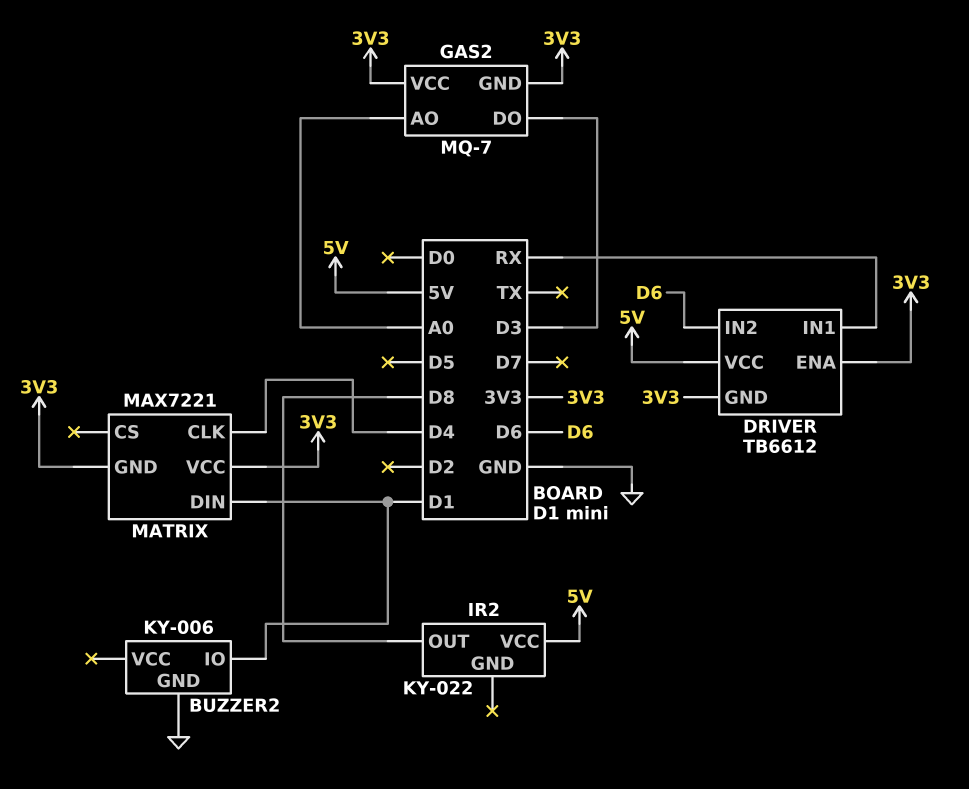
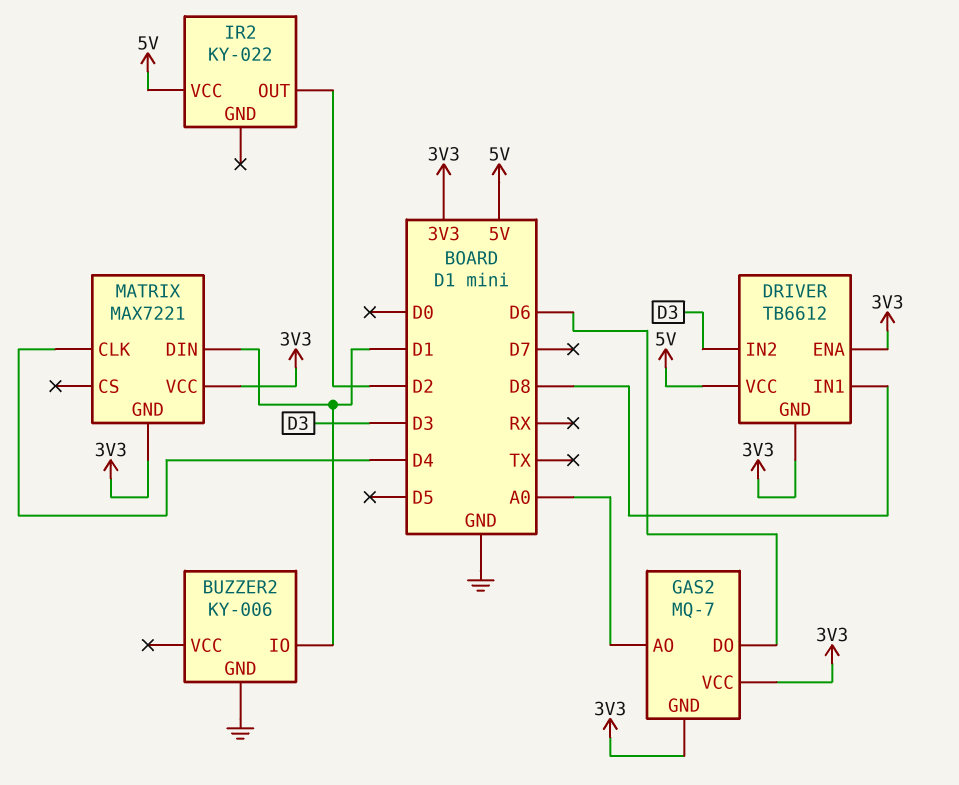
DRIVER pin IN1: RX -> D8
DRIVER pin IN2: D6 -> D3
GAS2 pin DO: D3 -> D6
IR2 pin OUT: D8 -> D2

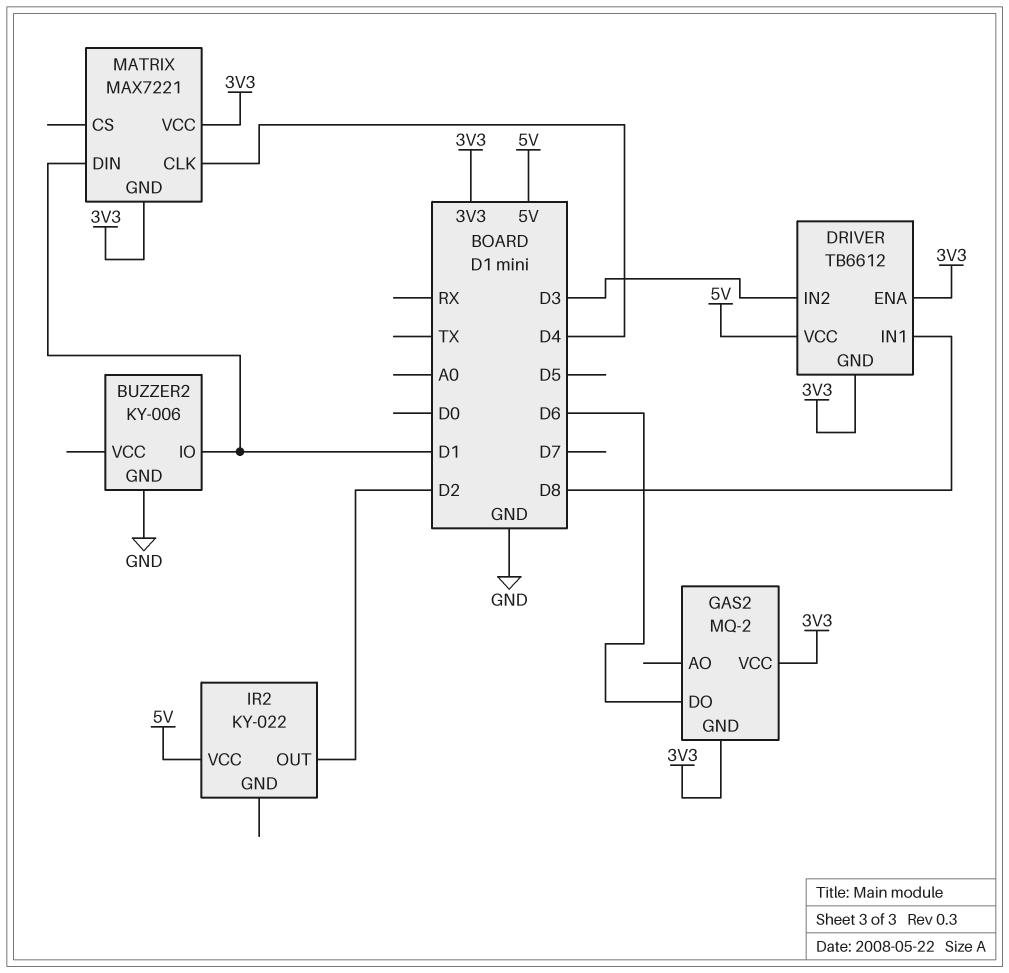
GAS2: MQ-7 -> MQ-2
GAS2 pin AO: A0 -> none

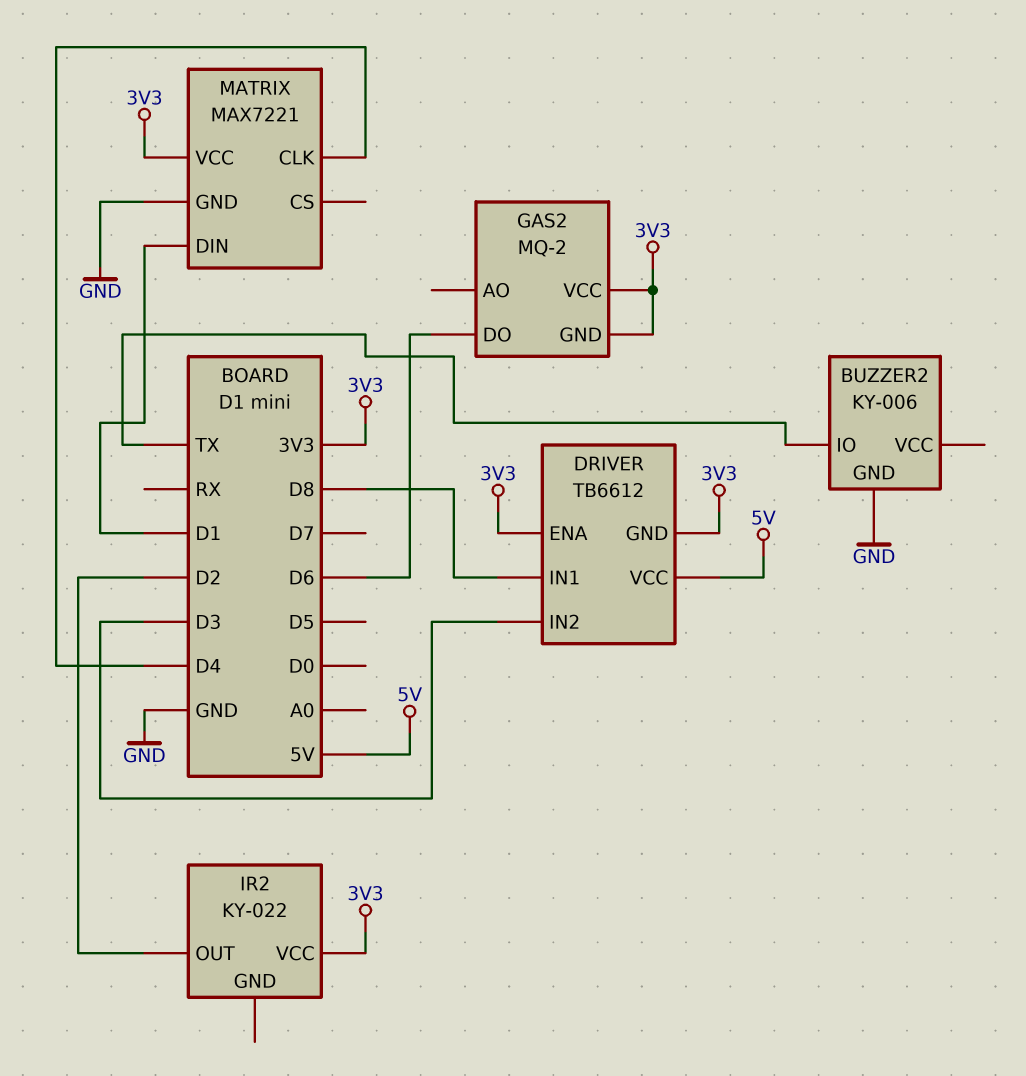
BUZZER2 pin IO: D1 -> TX
IR2 pin VCC: 5V -> 3V3
MATRIX pin GND: 3V3 -> GND

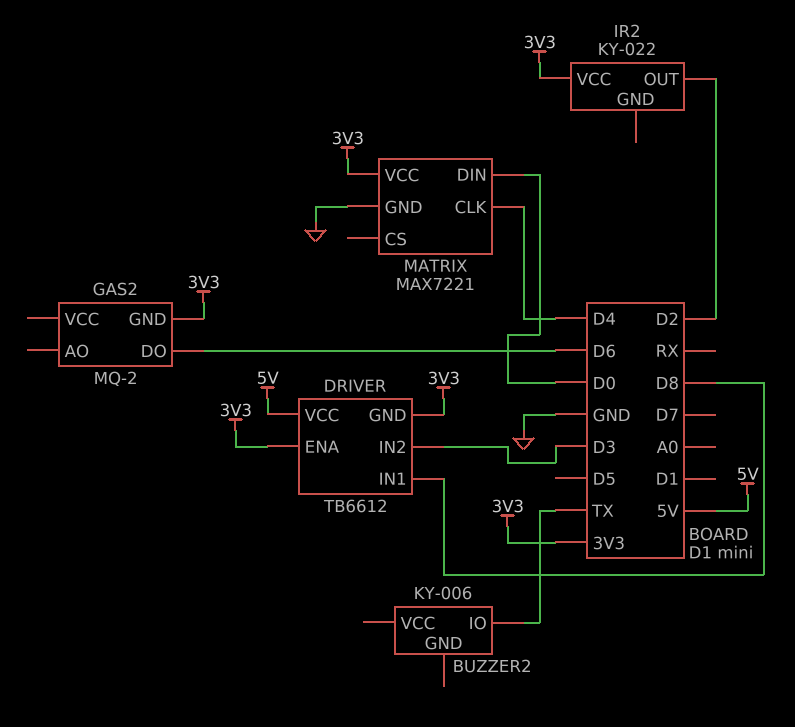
BUZZER2 pin GND: GND -> none
GAS2 pin VCC: 3V3 -> none
MATRIX pin DIN: D1 -> D0

